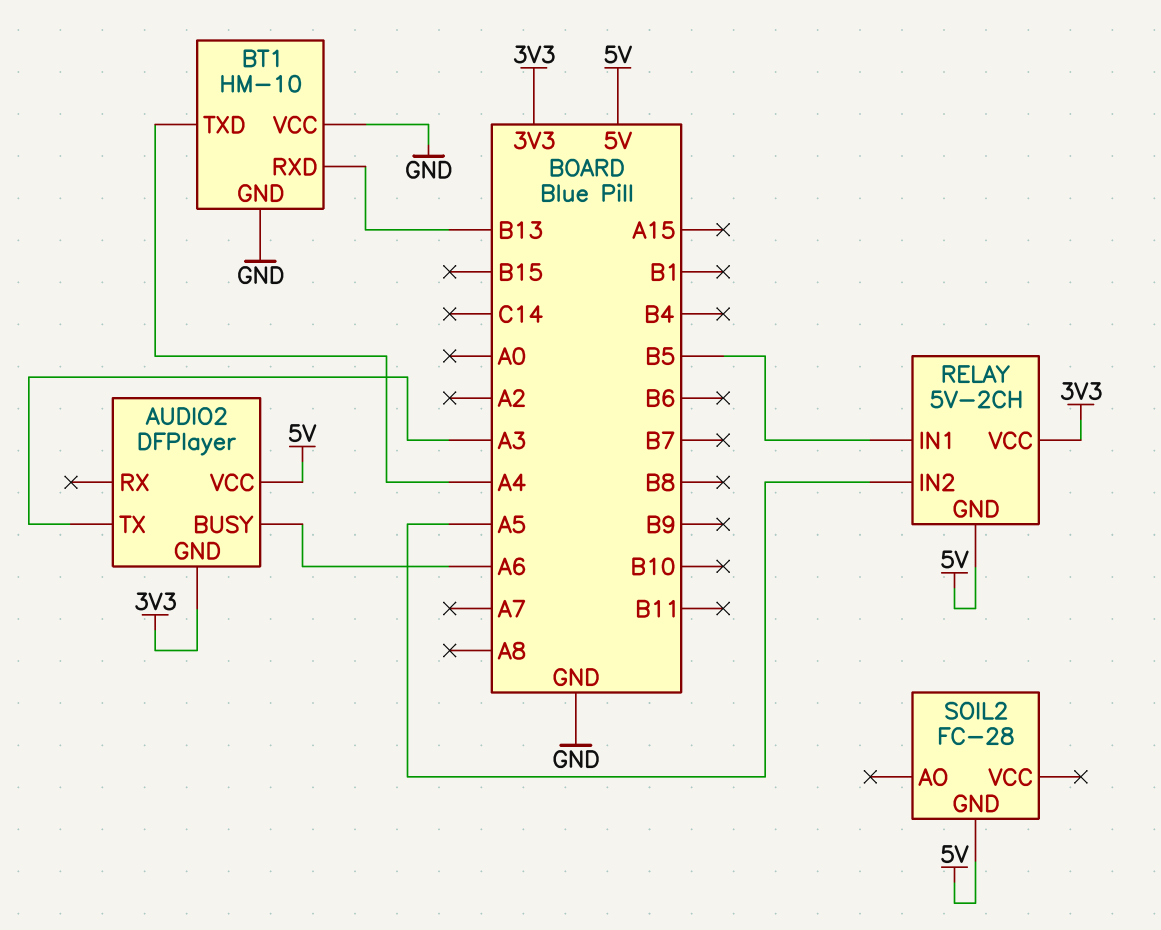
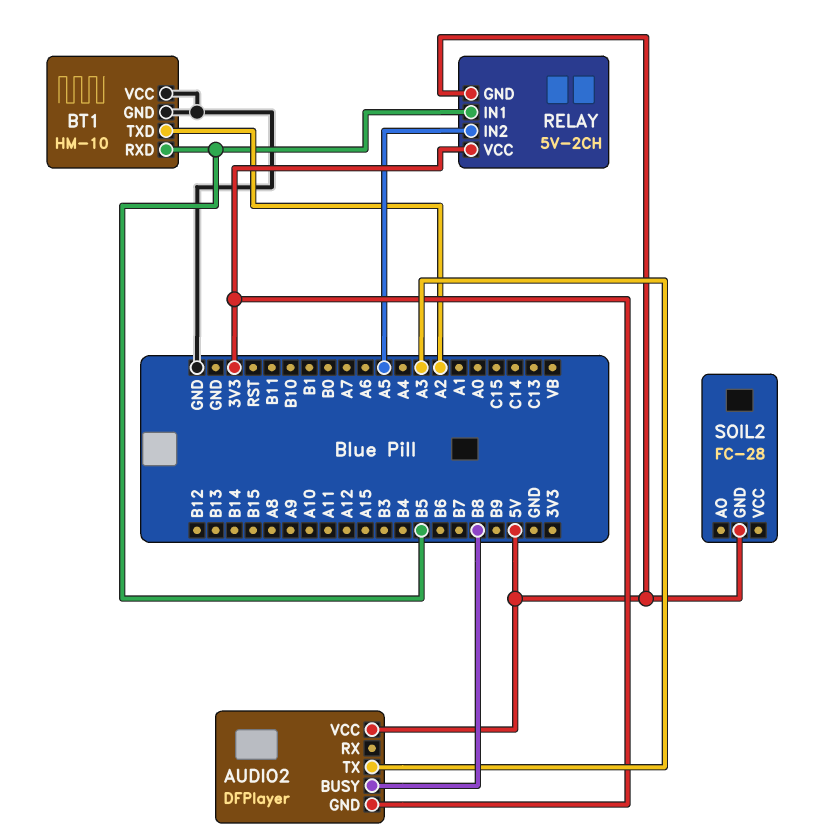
AUDIO2 pin BUSY: A6 -> B8
BT1 pin RXD: B13 -> B5
BT1 pin TXD: A4 -> A2

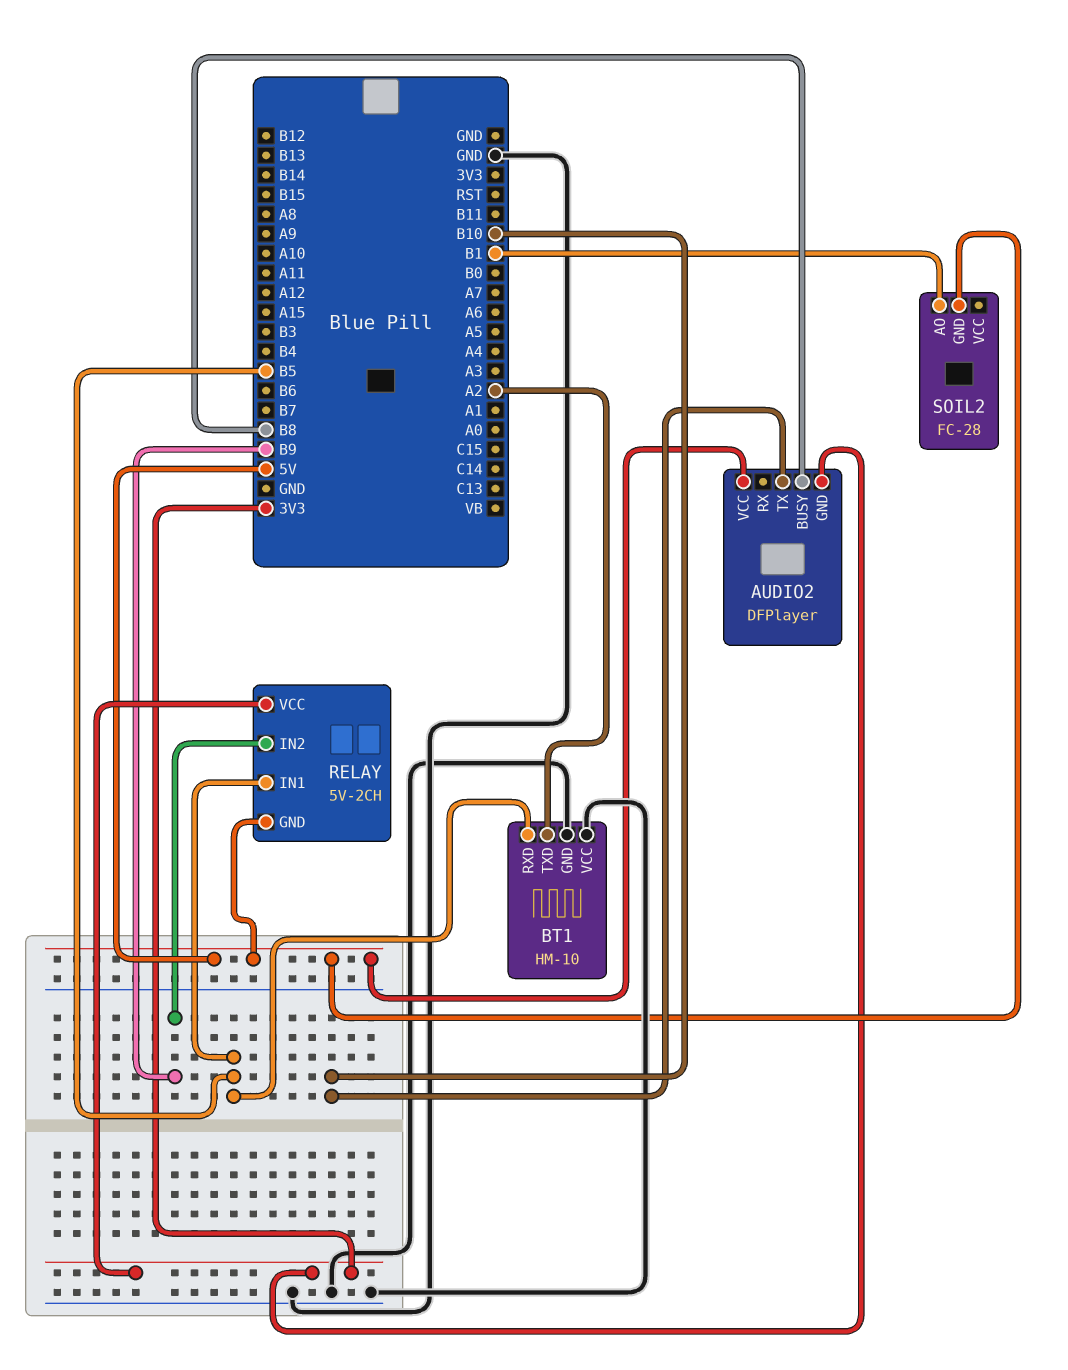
AUDIO2 pin TX: A3 -> B10
RELAY pin IN2: A5 -> B9
SOIL2 pin AO: none -> B1

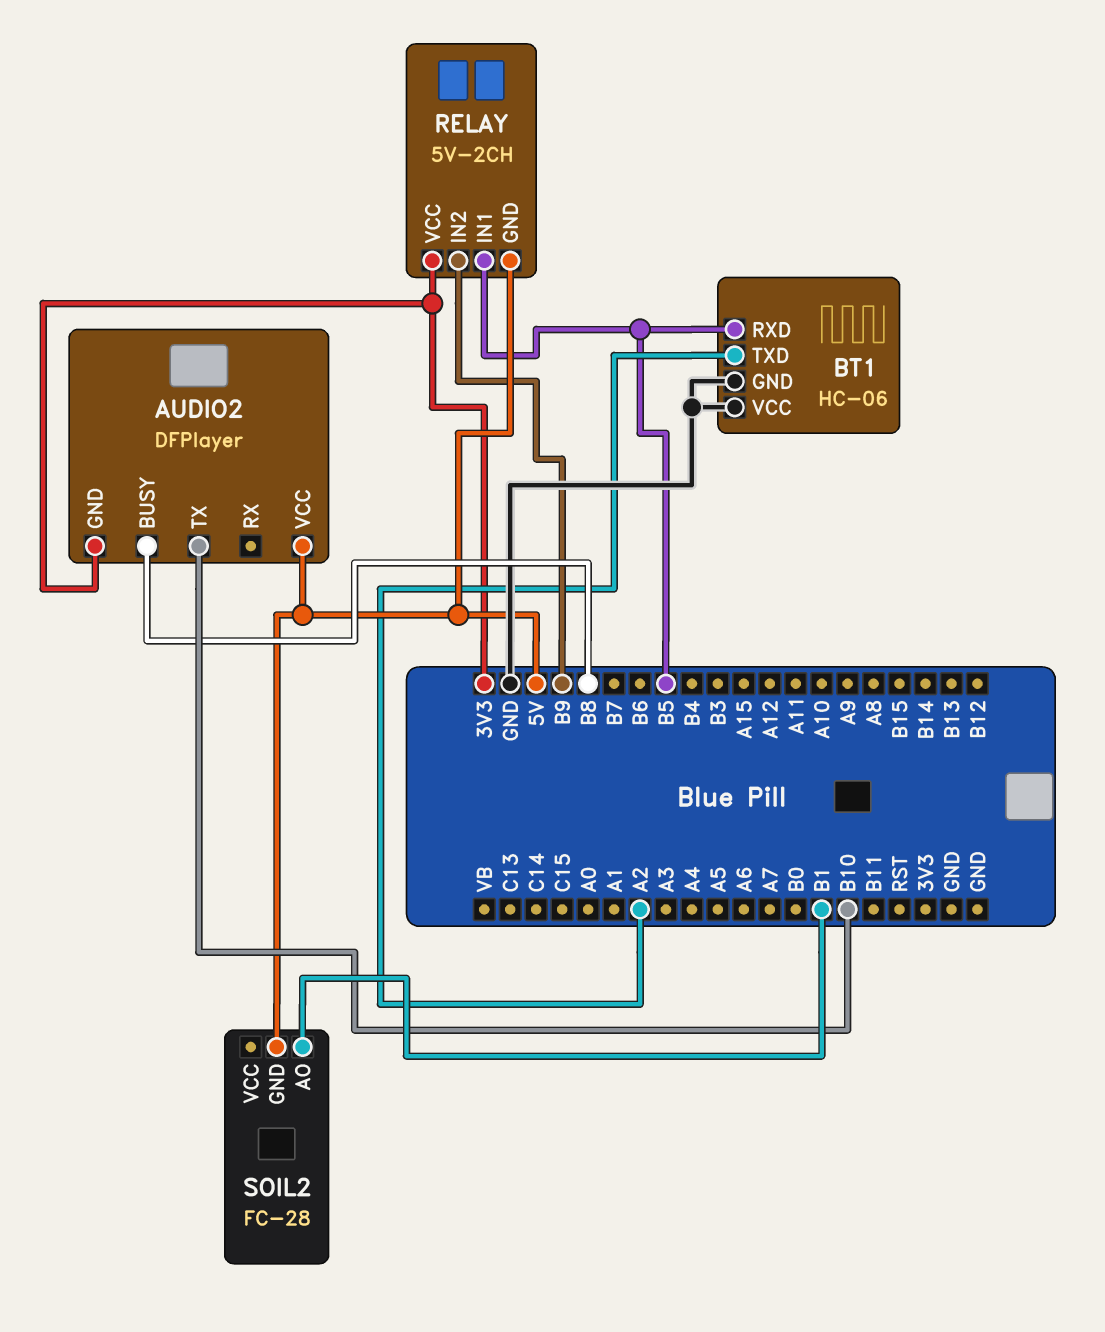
BT1: HM-10 -> HC-06

